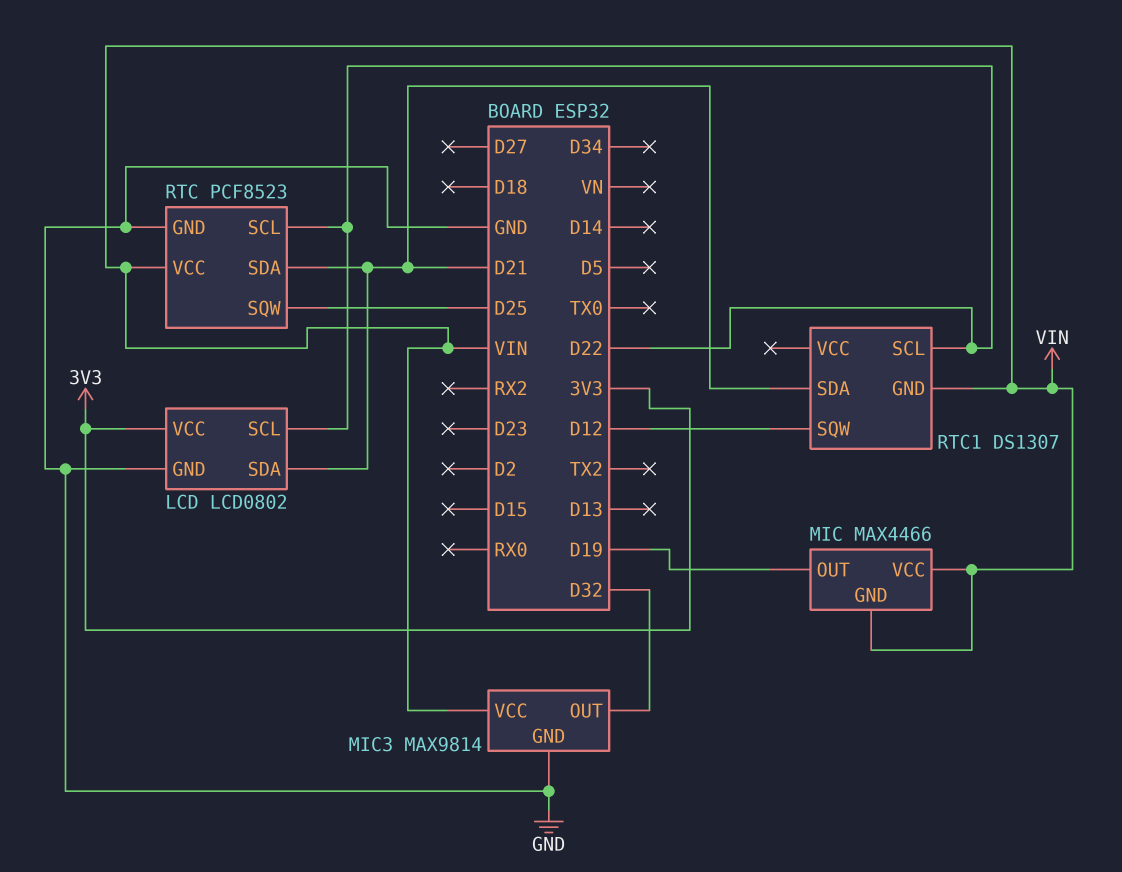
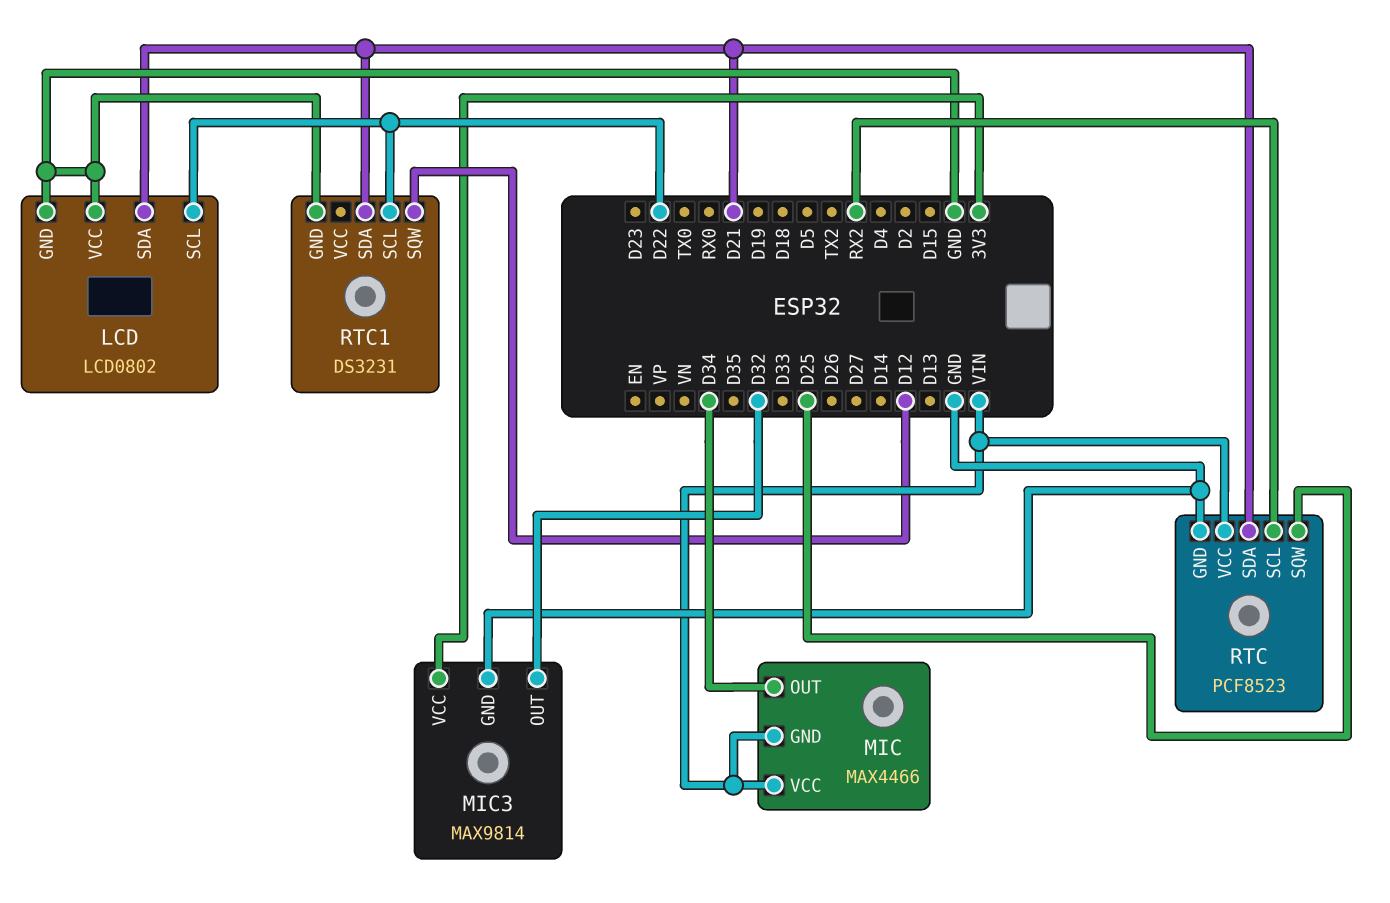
LCD pin VCC: 3V3 -> GND
MIC pin OUT: D19 -> D34
MIC3 pin VCC: VIN -> 3V3
RTC pin SCL: D22 -> RX2
RTC1: DS1307 -> DS3231
RTC1 pin GND: VIN -> GND

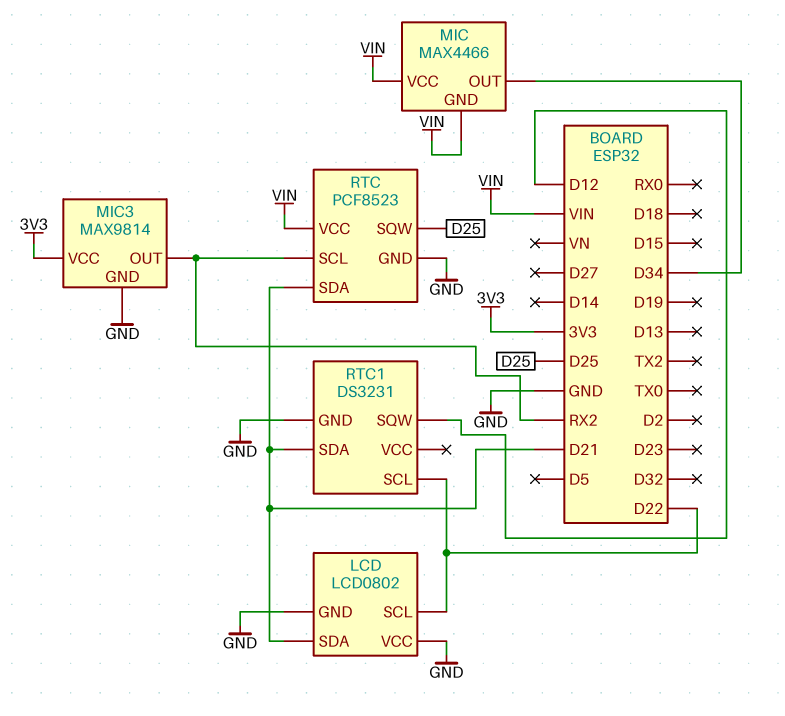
MIC3 pin OUT: D32 -> RX2

